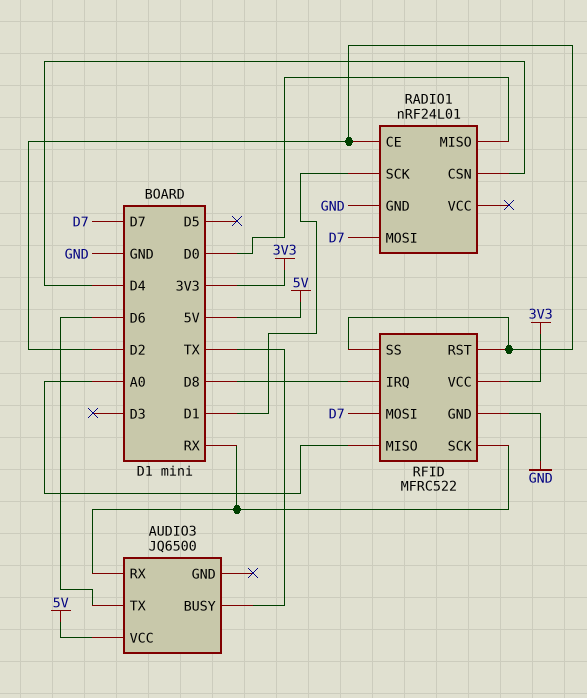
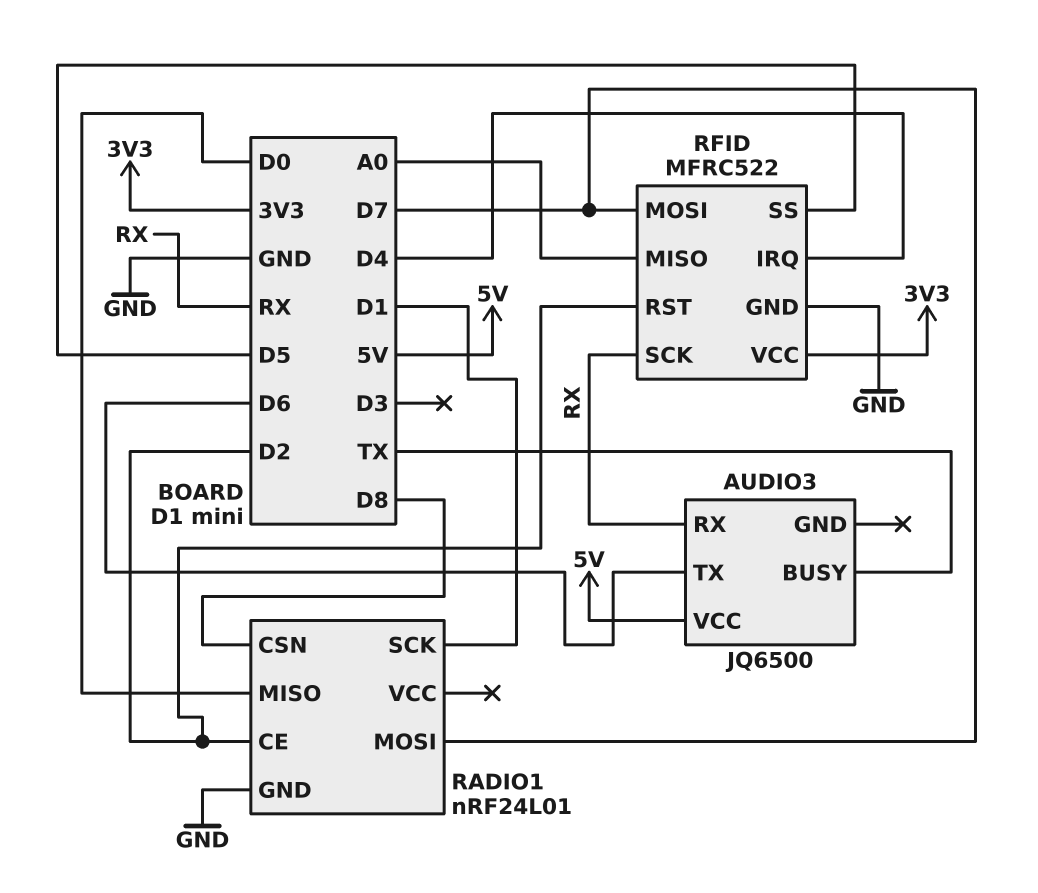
RADIO1 pin CSN: D4 -> D8
RFID pin IRQ: D8 -> D4
RFID pin SS: D2 -> D5

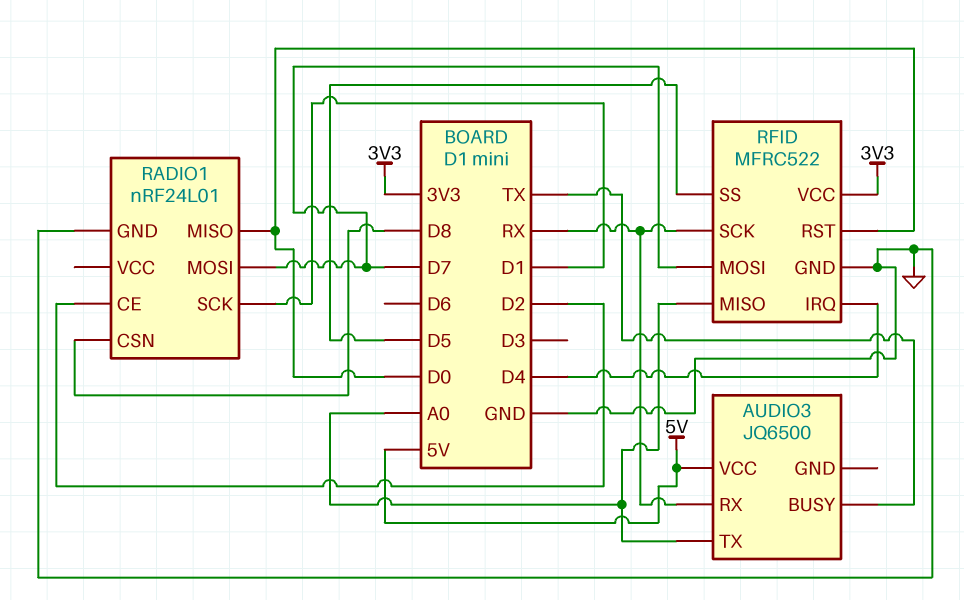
AUDIO3 pin TX: D6 -> A0
RFID pin RST: D2 -> D0

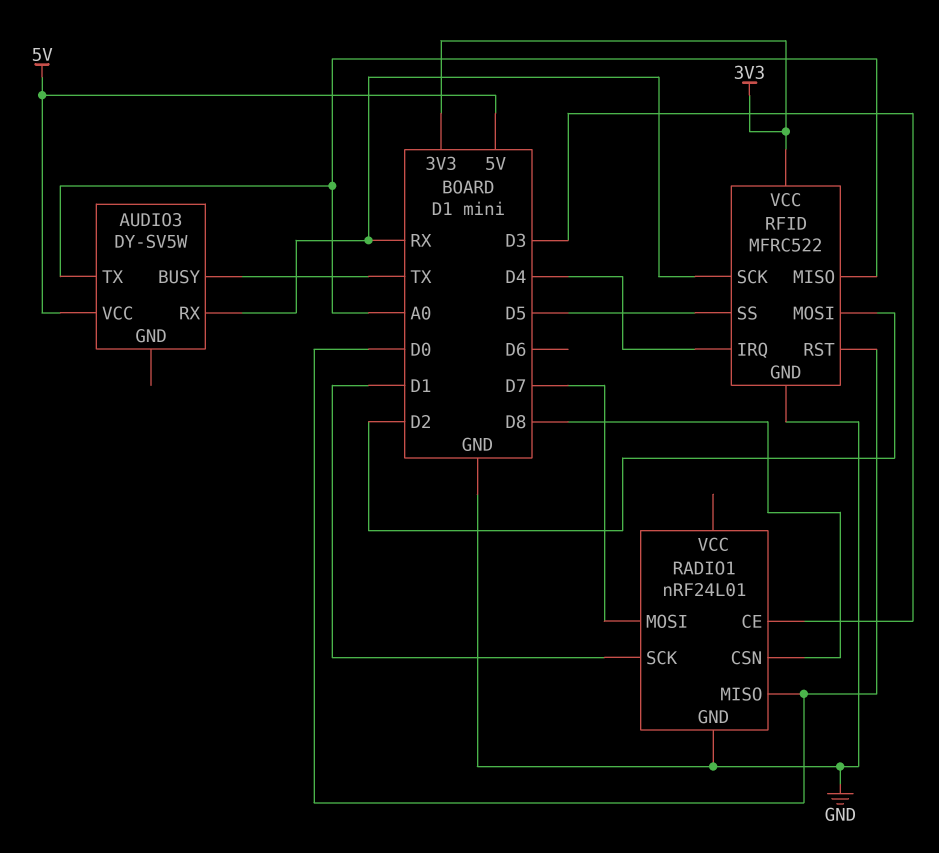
AUDIO3: JQ6500 -> DY-SV5W
RADIO1 pin CE: D2 -> D3
RFID pin MOSI: D7 -> D2

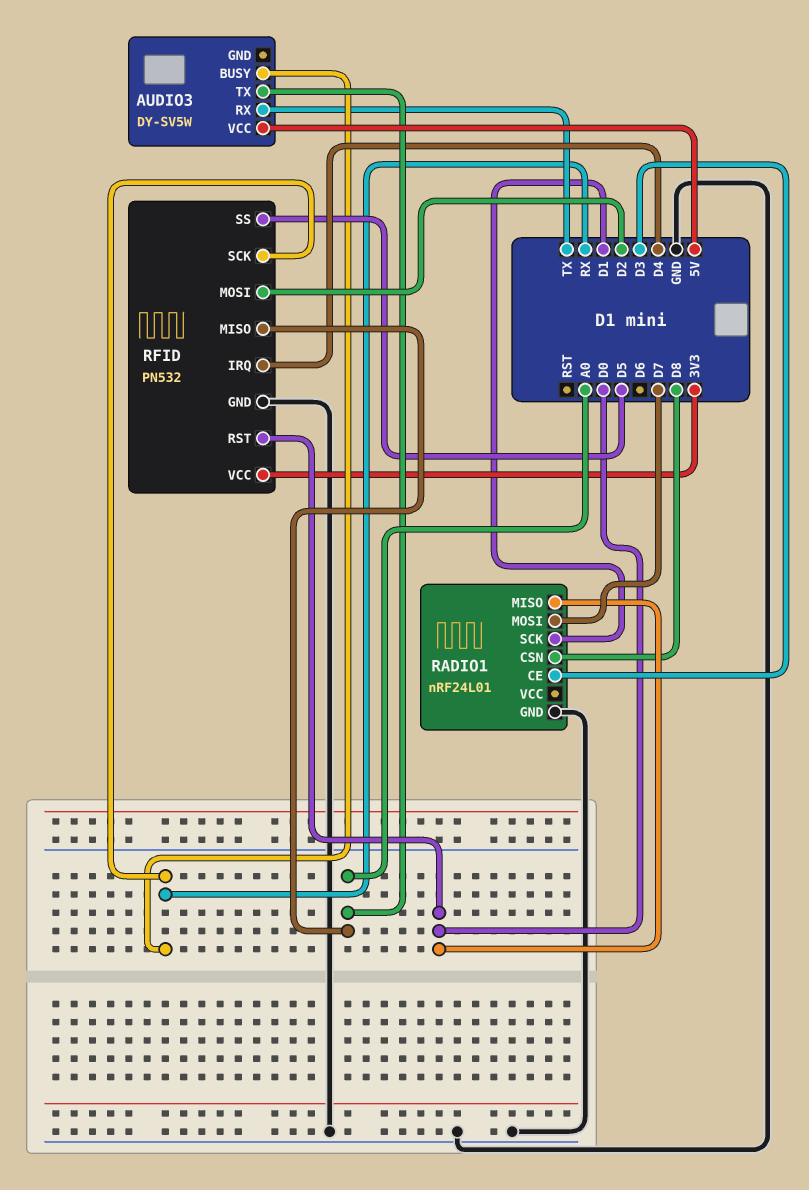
AUDIO3 pin BUSY: TX -> RX
AUDIO3 pin RX: RX -> TX
RFID: MFRC522 -> PN532

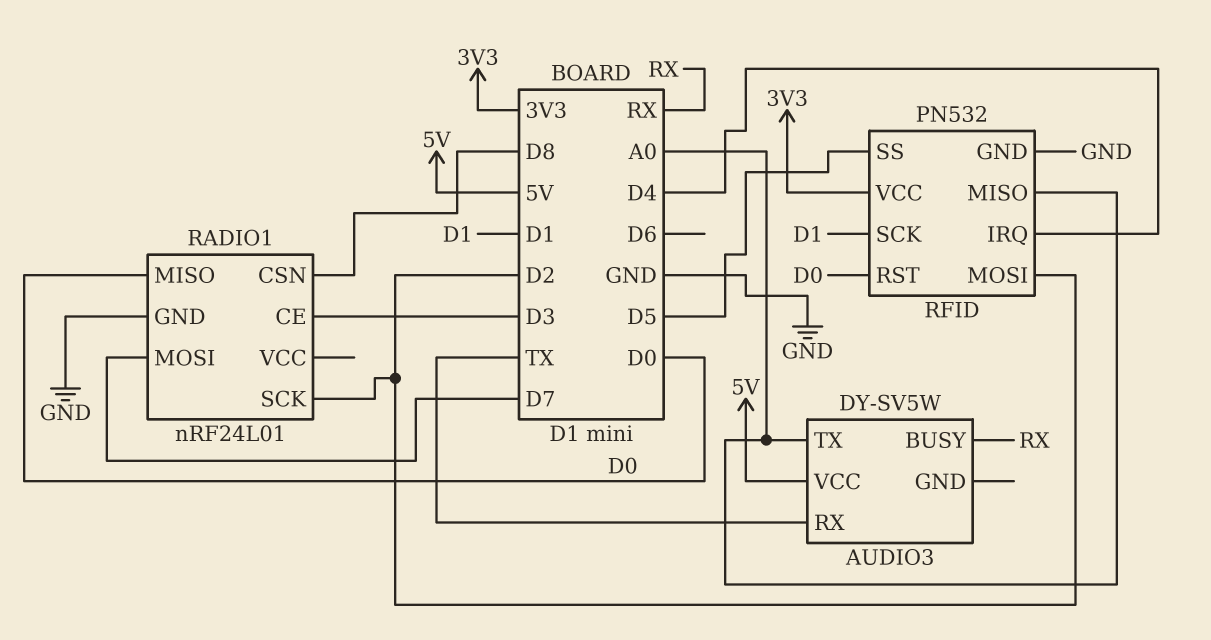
RADIO1 pin SCK: D1 -> D2
RFID pin SCK: RX -> D1

